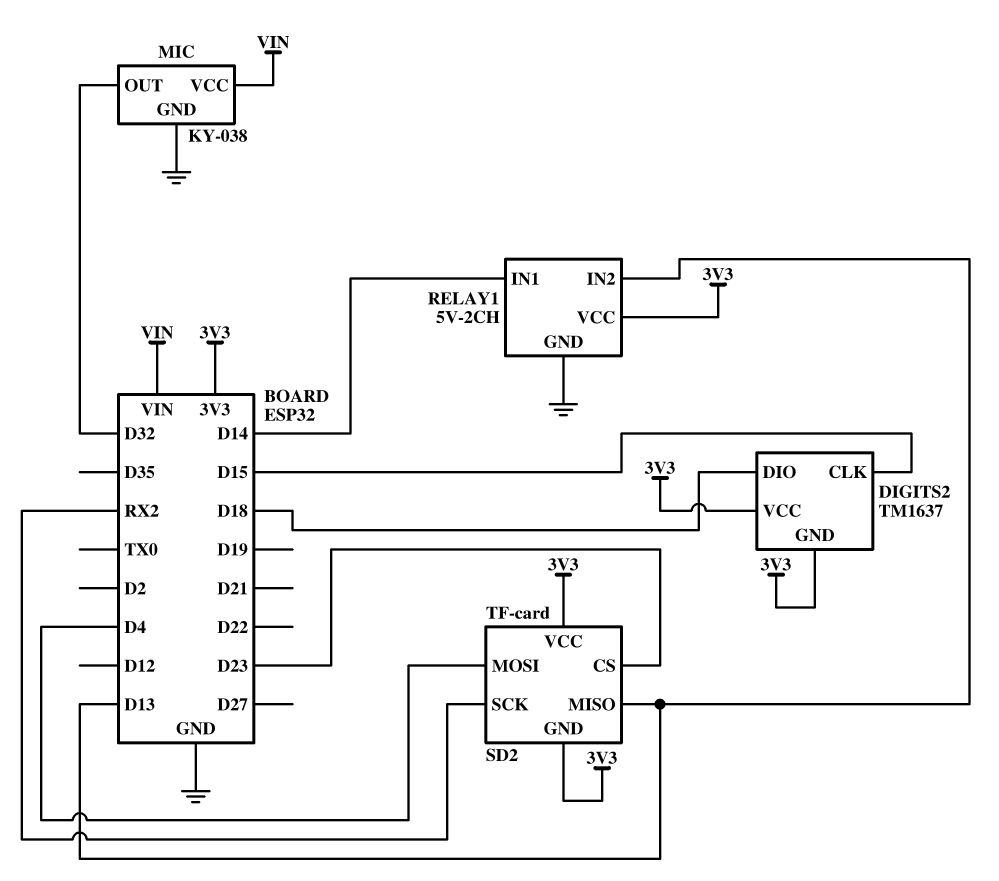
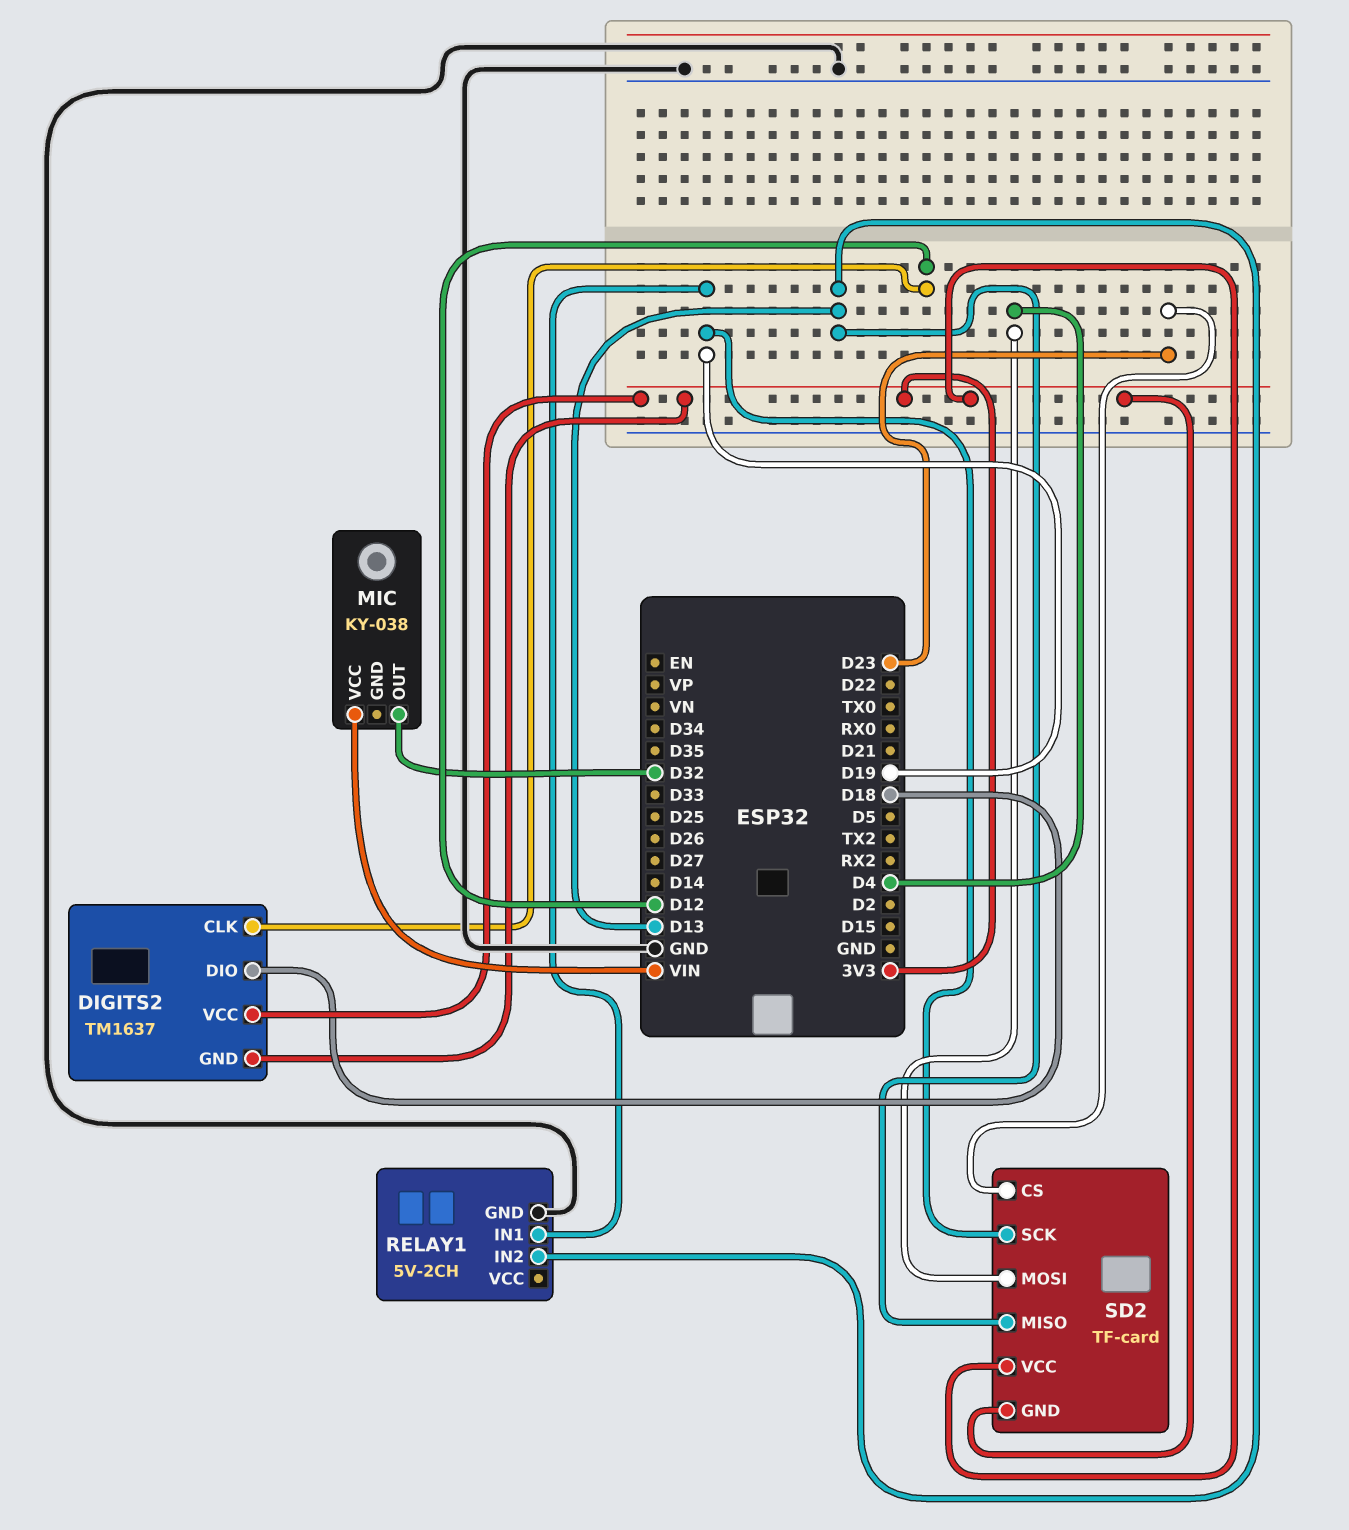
DIGITS2 pin CLK: D15 -> D12
MIC pin GND: GND -> none
RELAY1 pin IN1: D14 -> D19
RELAY1 pin VCC: 3V3 -> none
SD2 pin SCK: RX2 -> D19

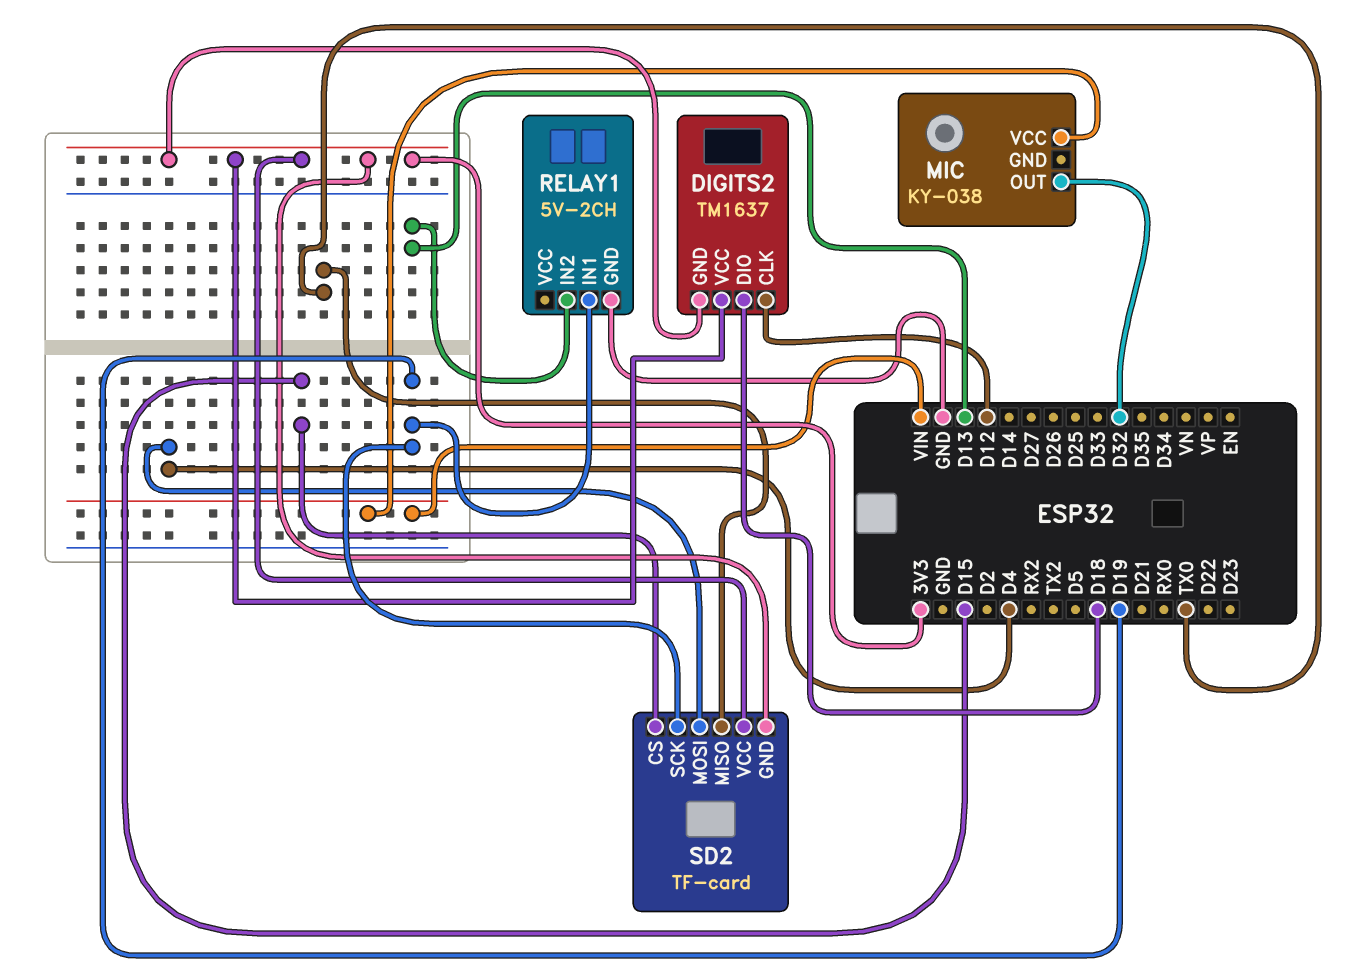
SD2 pin CS: D23 -> D15
SD2 pin MISO: D13 -> TX0

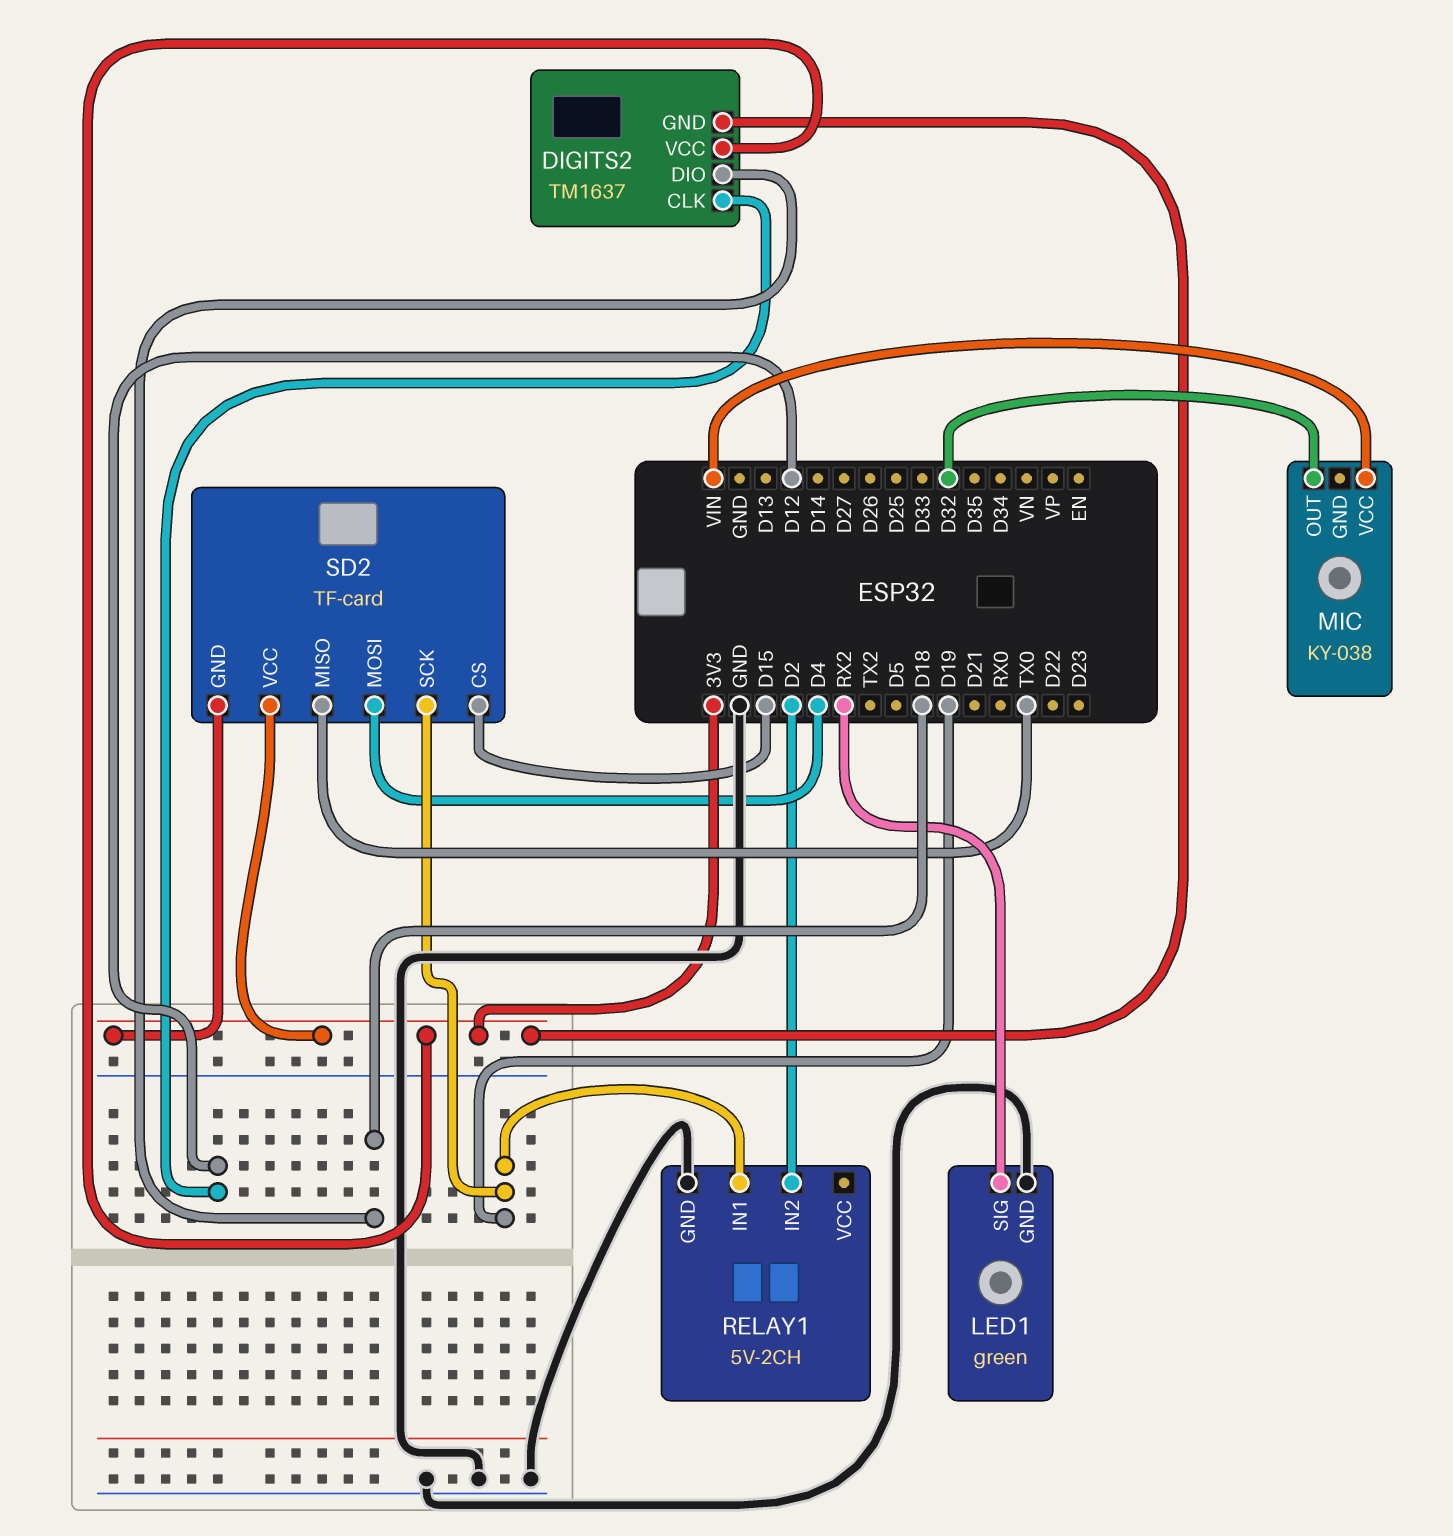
LED1: none -> green
LED1 pin GND: none -> GND
LED1 pin SIG: none -> RX2
RELAY1 pin IN2: D13 -> D2

